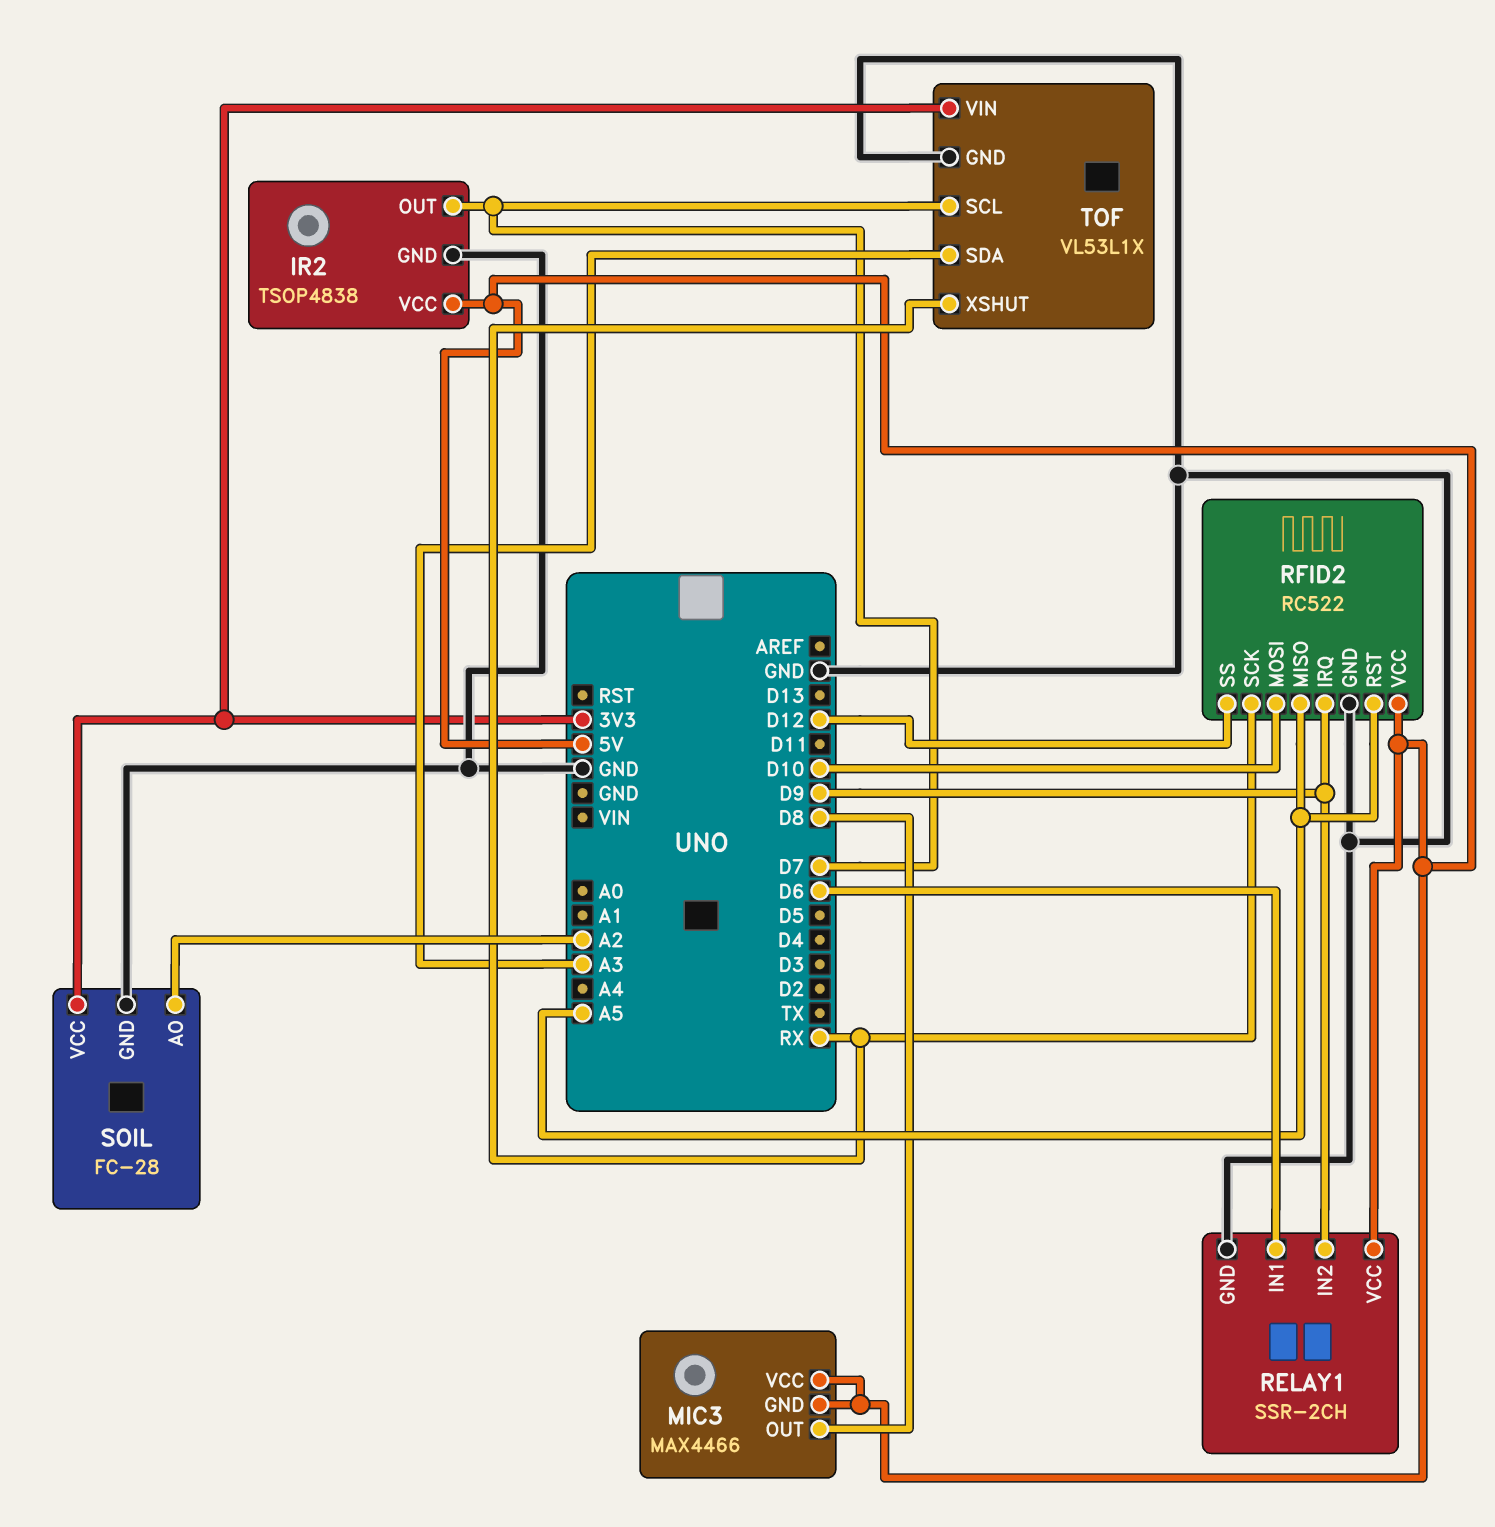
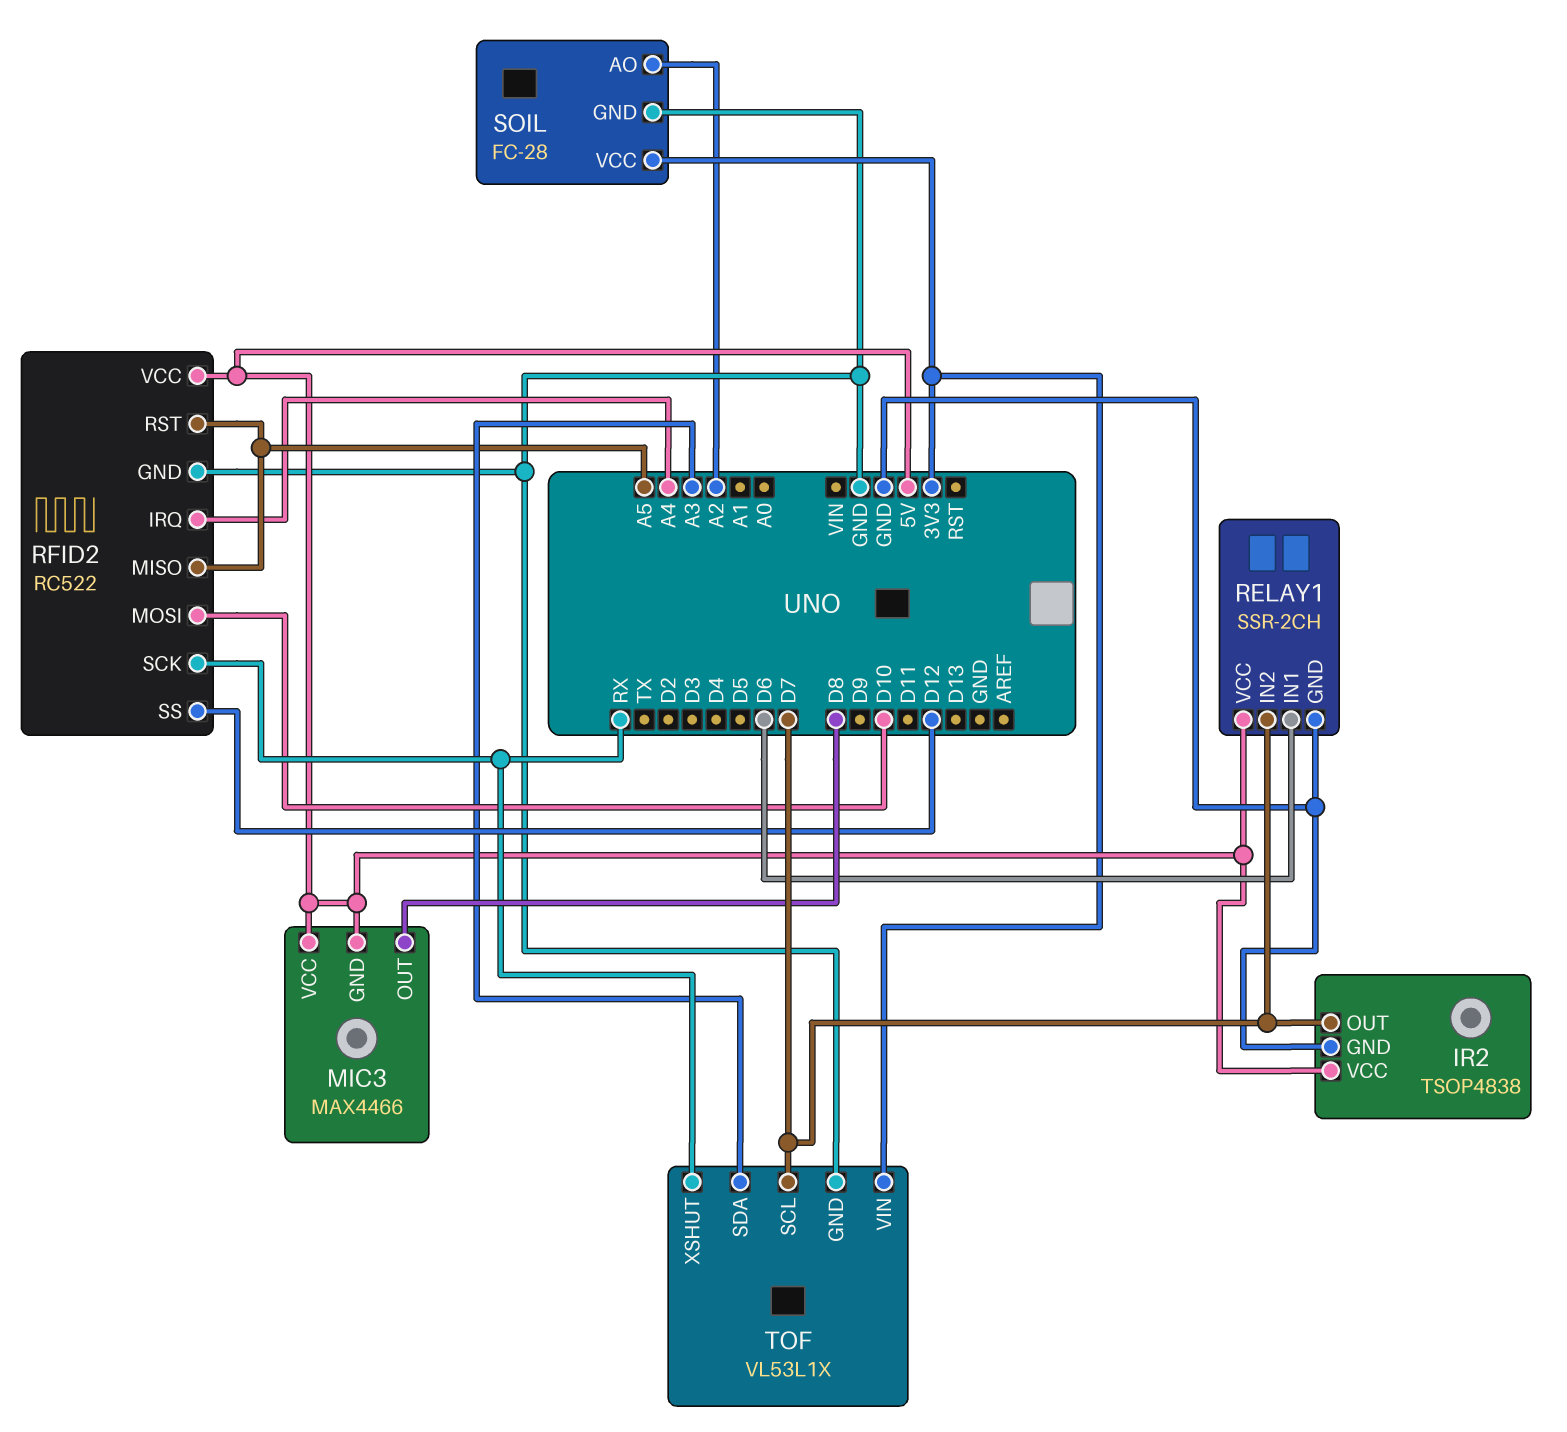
RELAY1 pin IN2: D9 -> D7
RFID2 pin IRQ: D9 -> A4

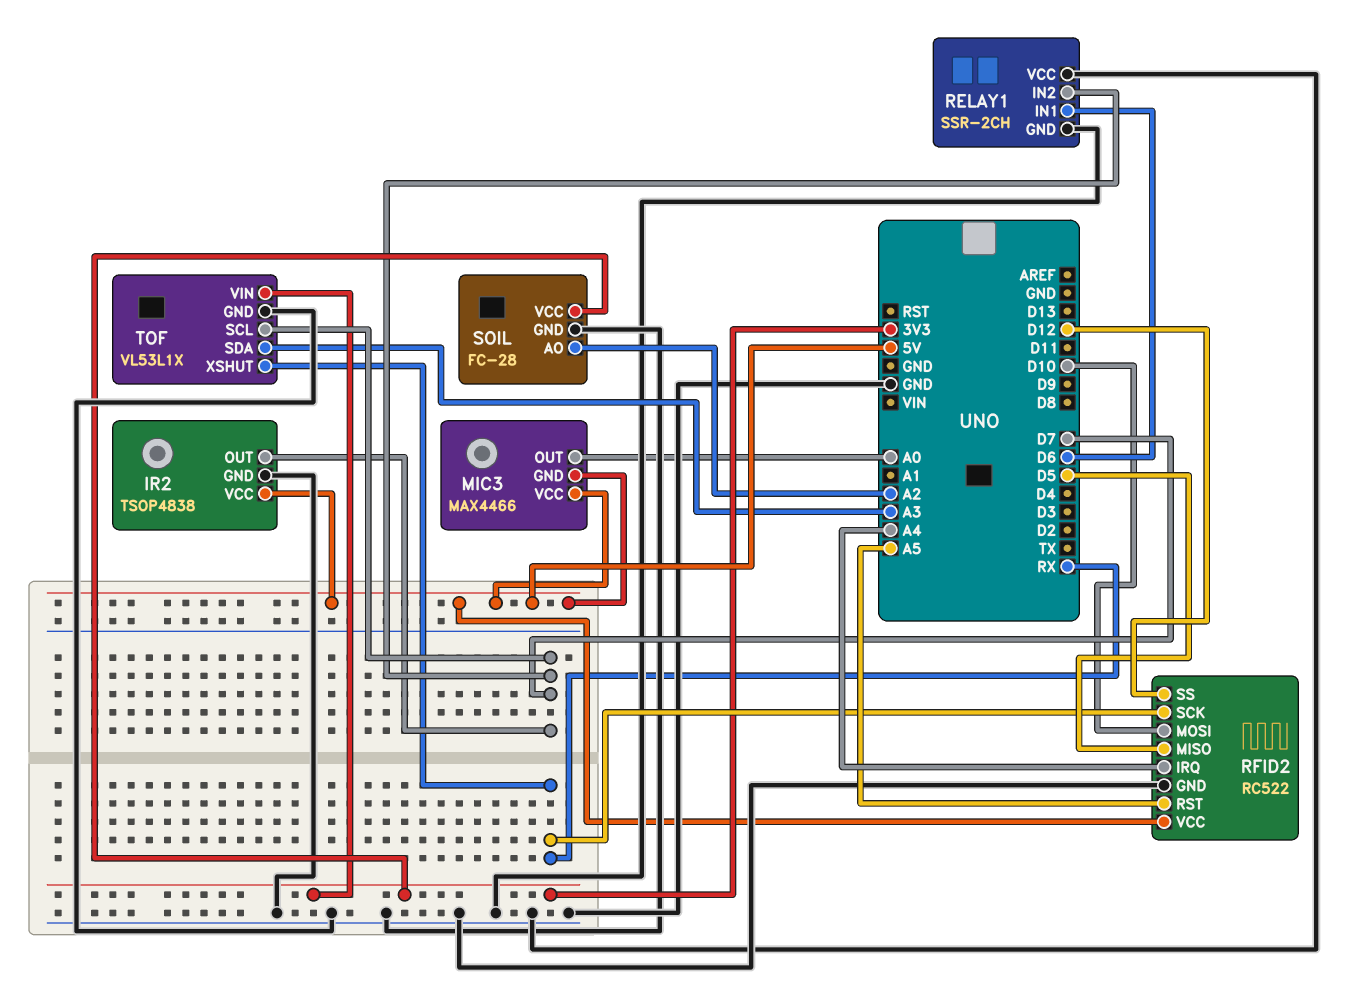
MIC3 pin OUT: D8 -> A0
RELAY1 pin VCC: 5V -> GND
RFID2 pin MISO: A5 -> D5

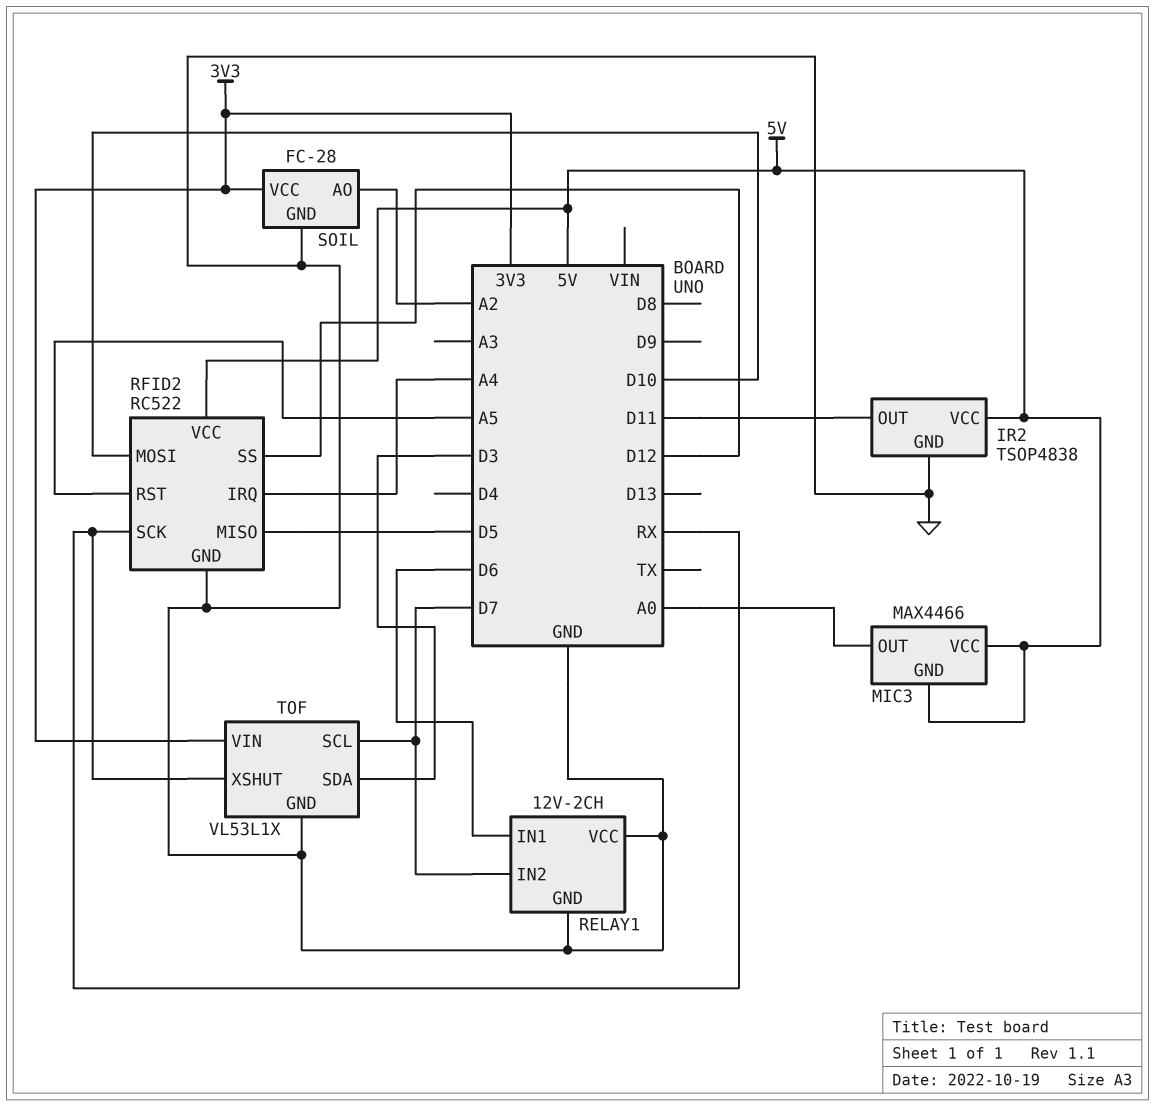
IR2 pin OUT: D7 -> D11
RELAY1: SSR-2CH -> 12V-2CH
TOF pin SDA: A3 -> D3

